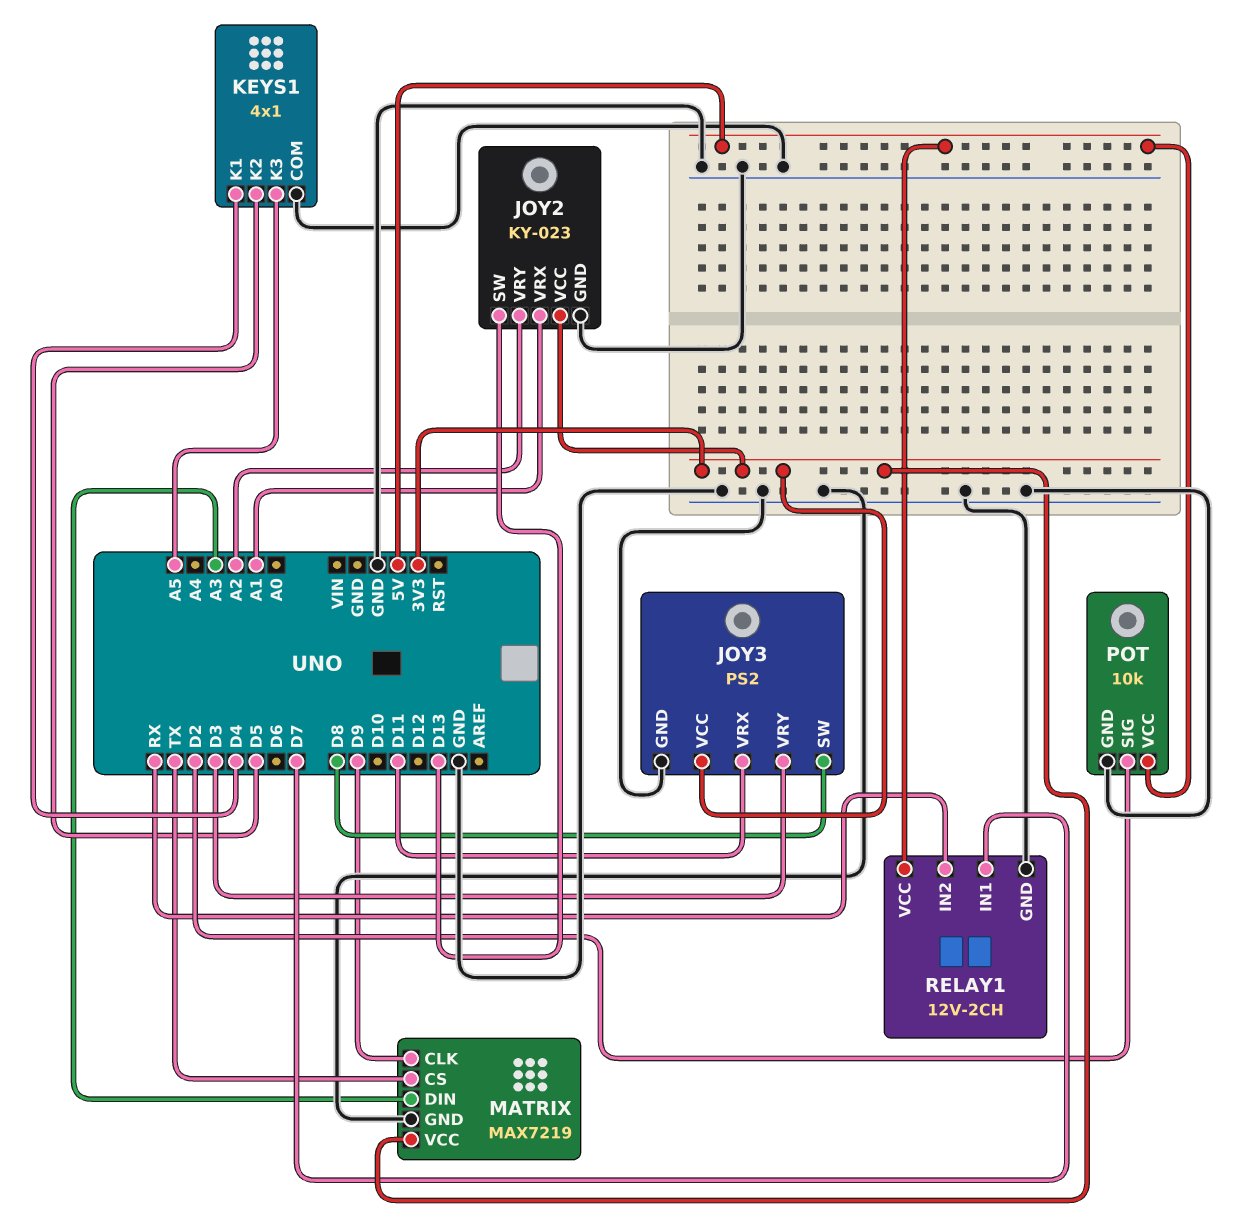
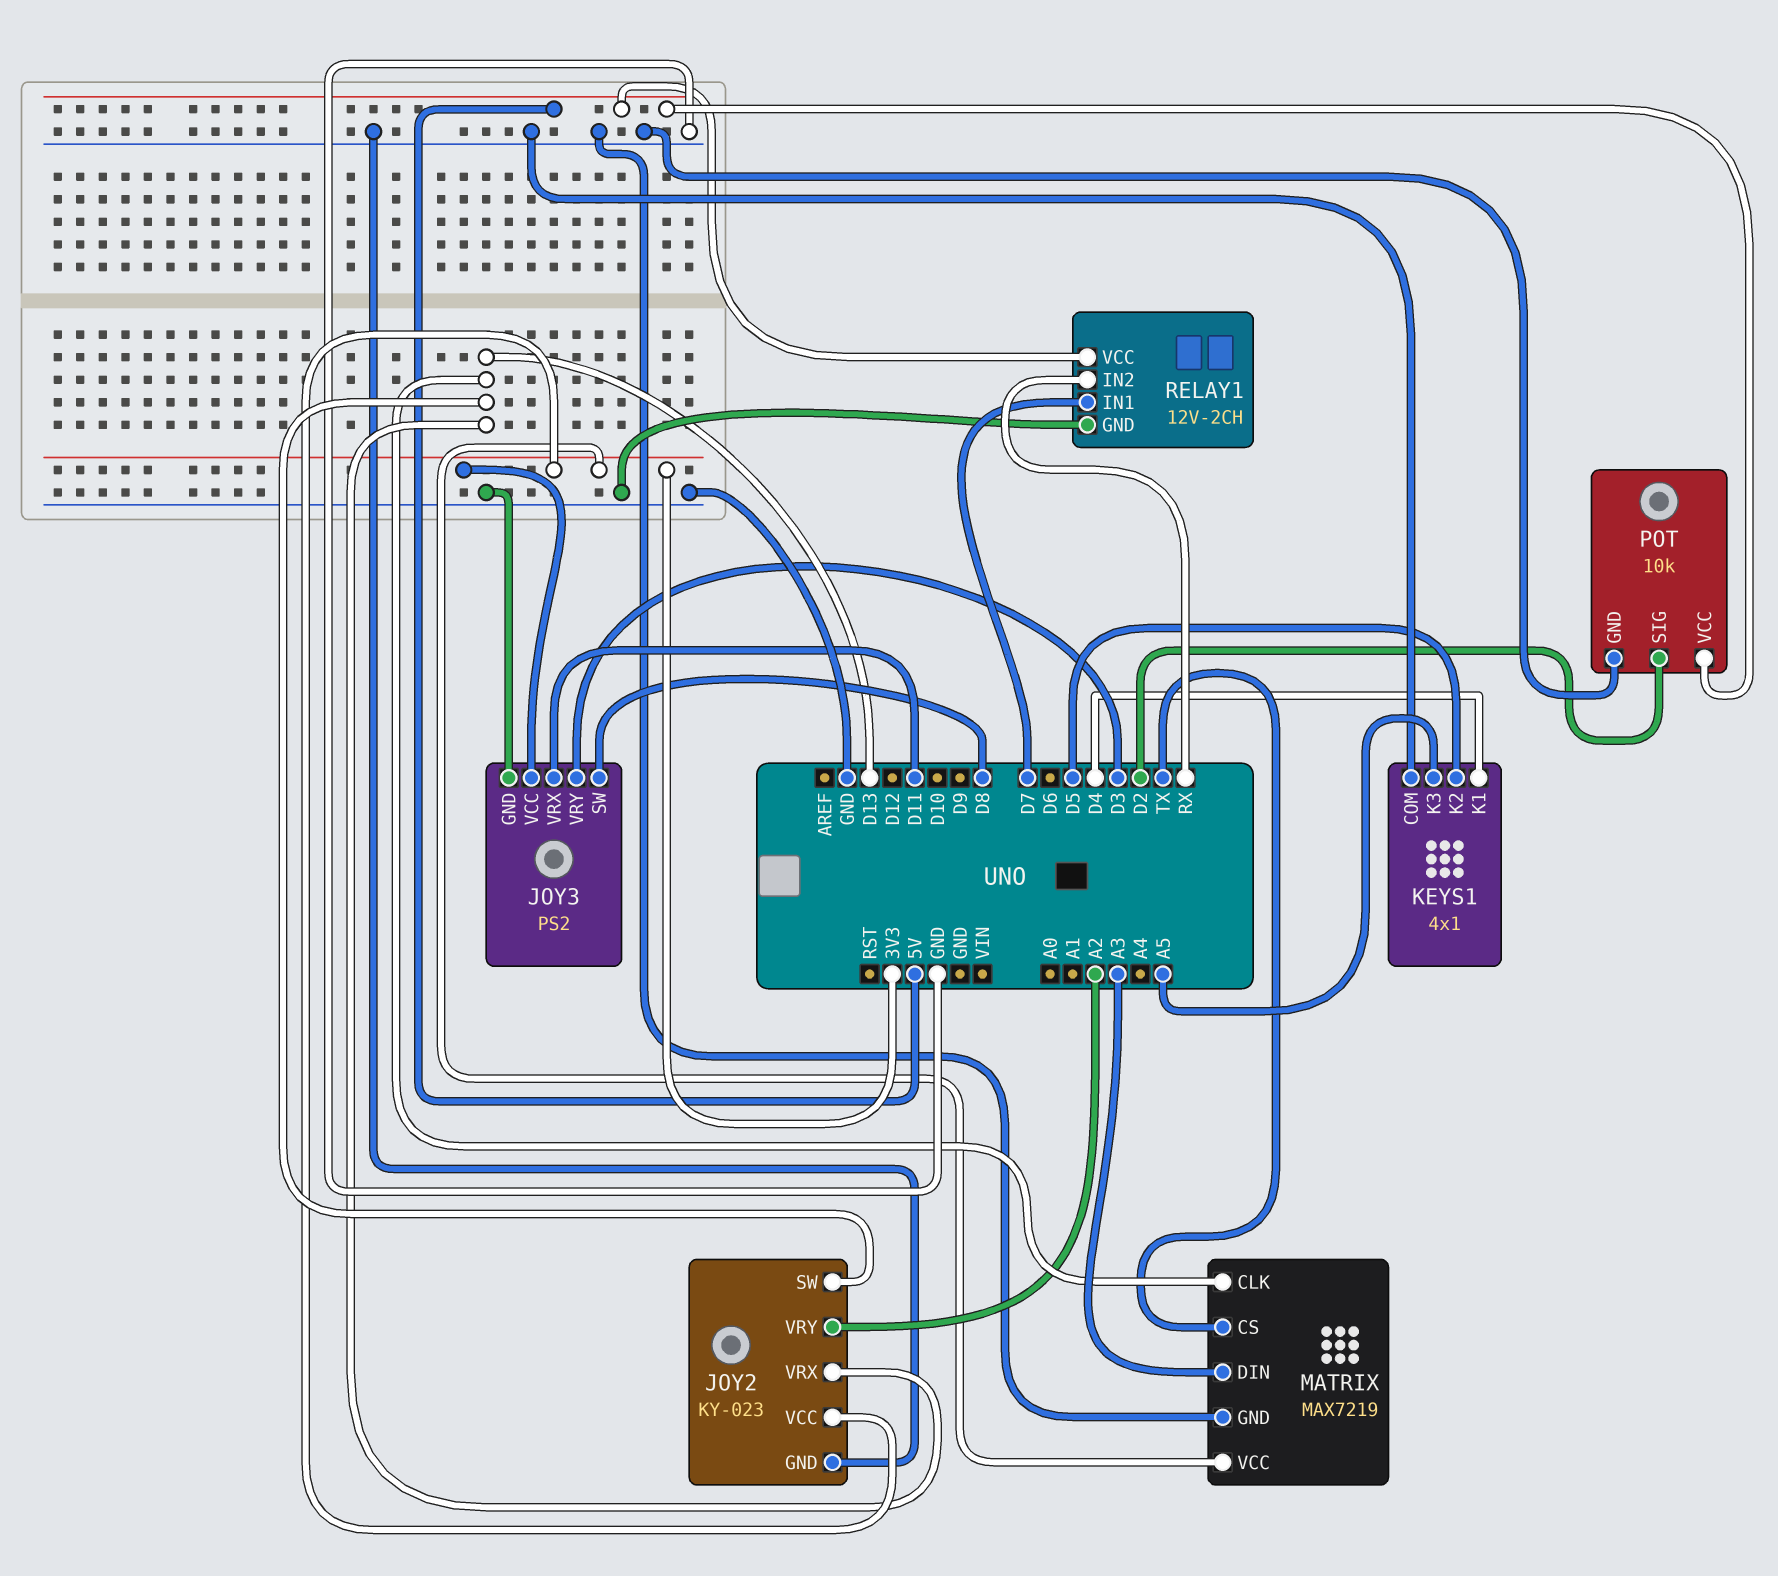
JOY2 pin VRX: A1 -> D13
MATRIX pin CLK: D9 -> D13

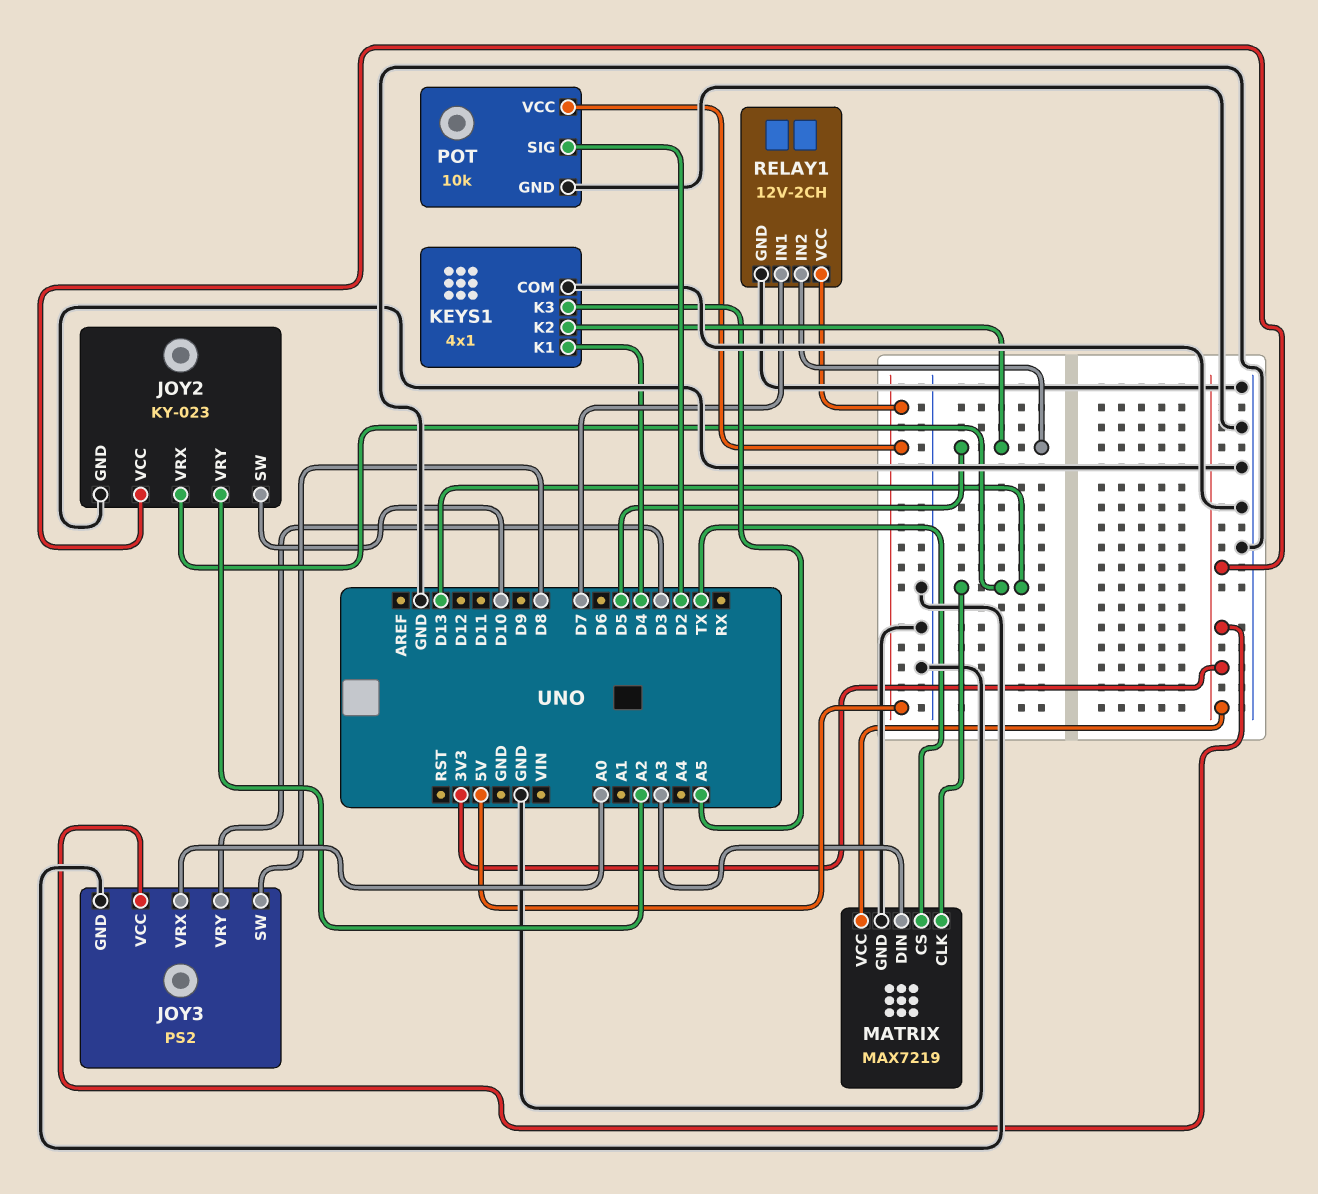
JOY2 pin SW: D13 -> D10
JOY3 pin VRX: D11 -> A0
RELAY1 pin IN2: RX -> D5

